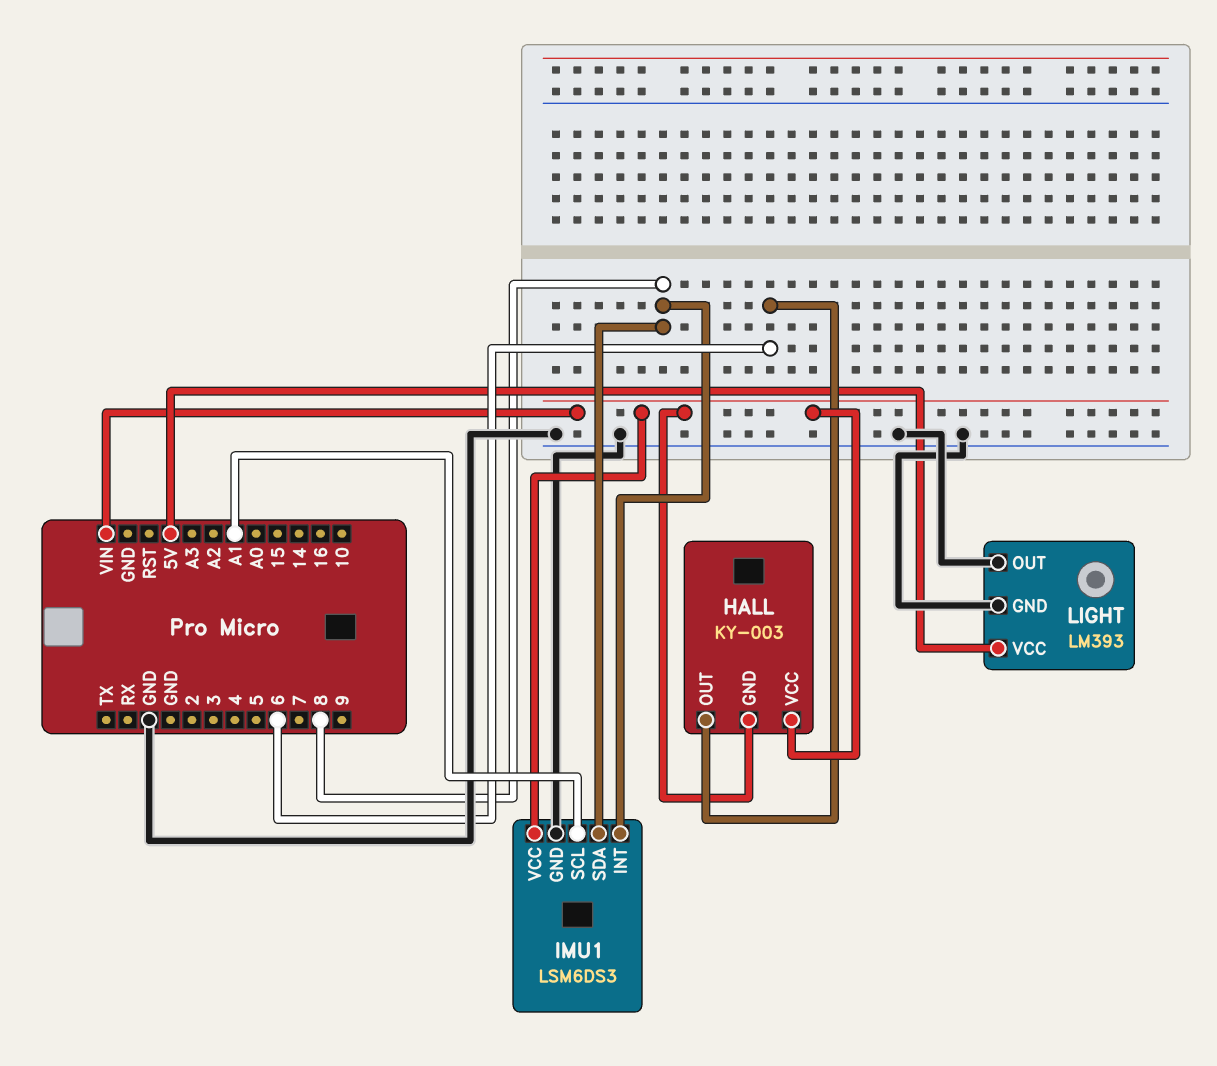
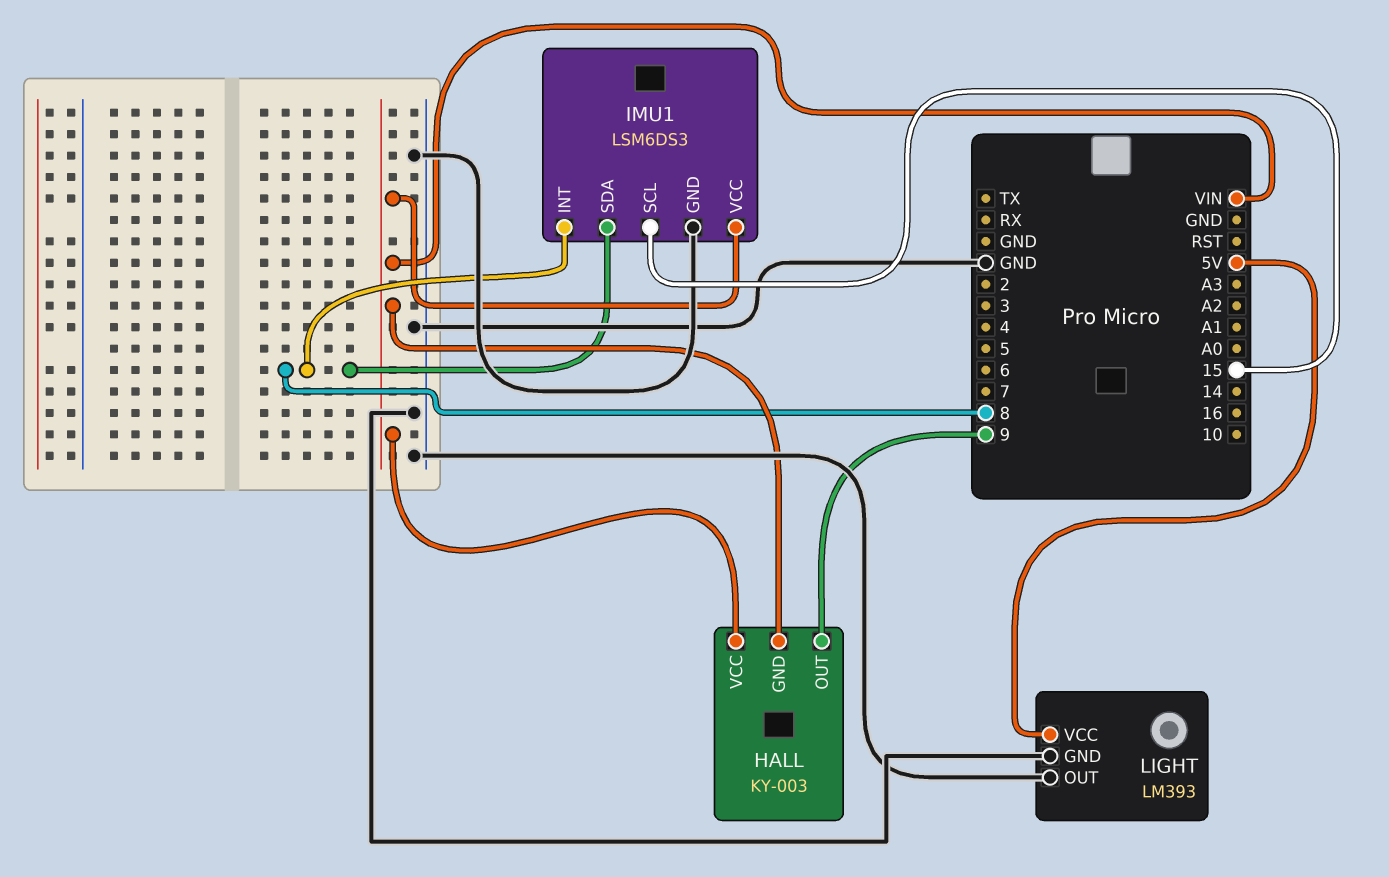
HALL pin OUT: 6 -> 9
IMU1 pin SCL: A1 -> 15

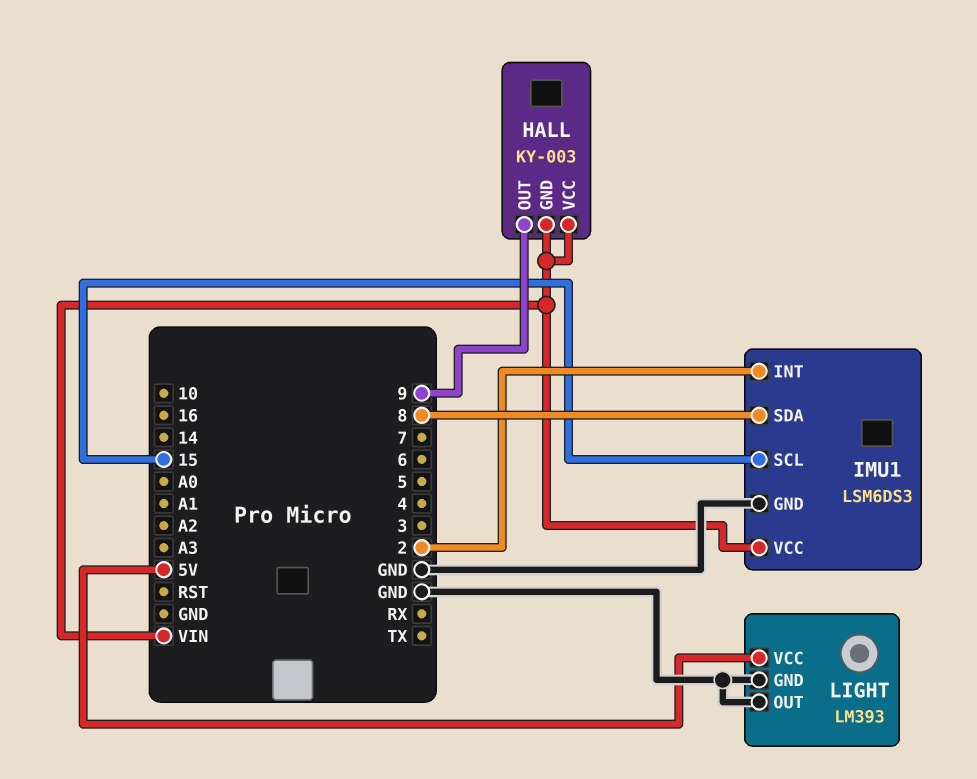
IMU1 pin INT: 8 -> 2

